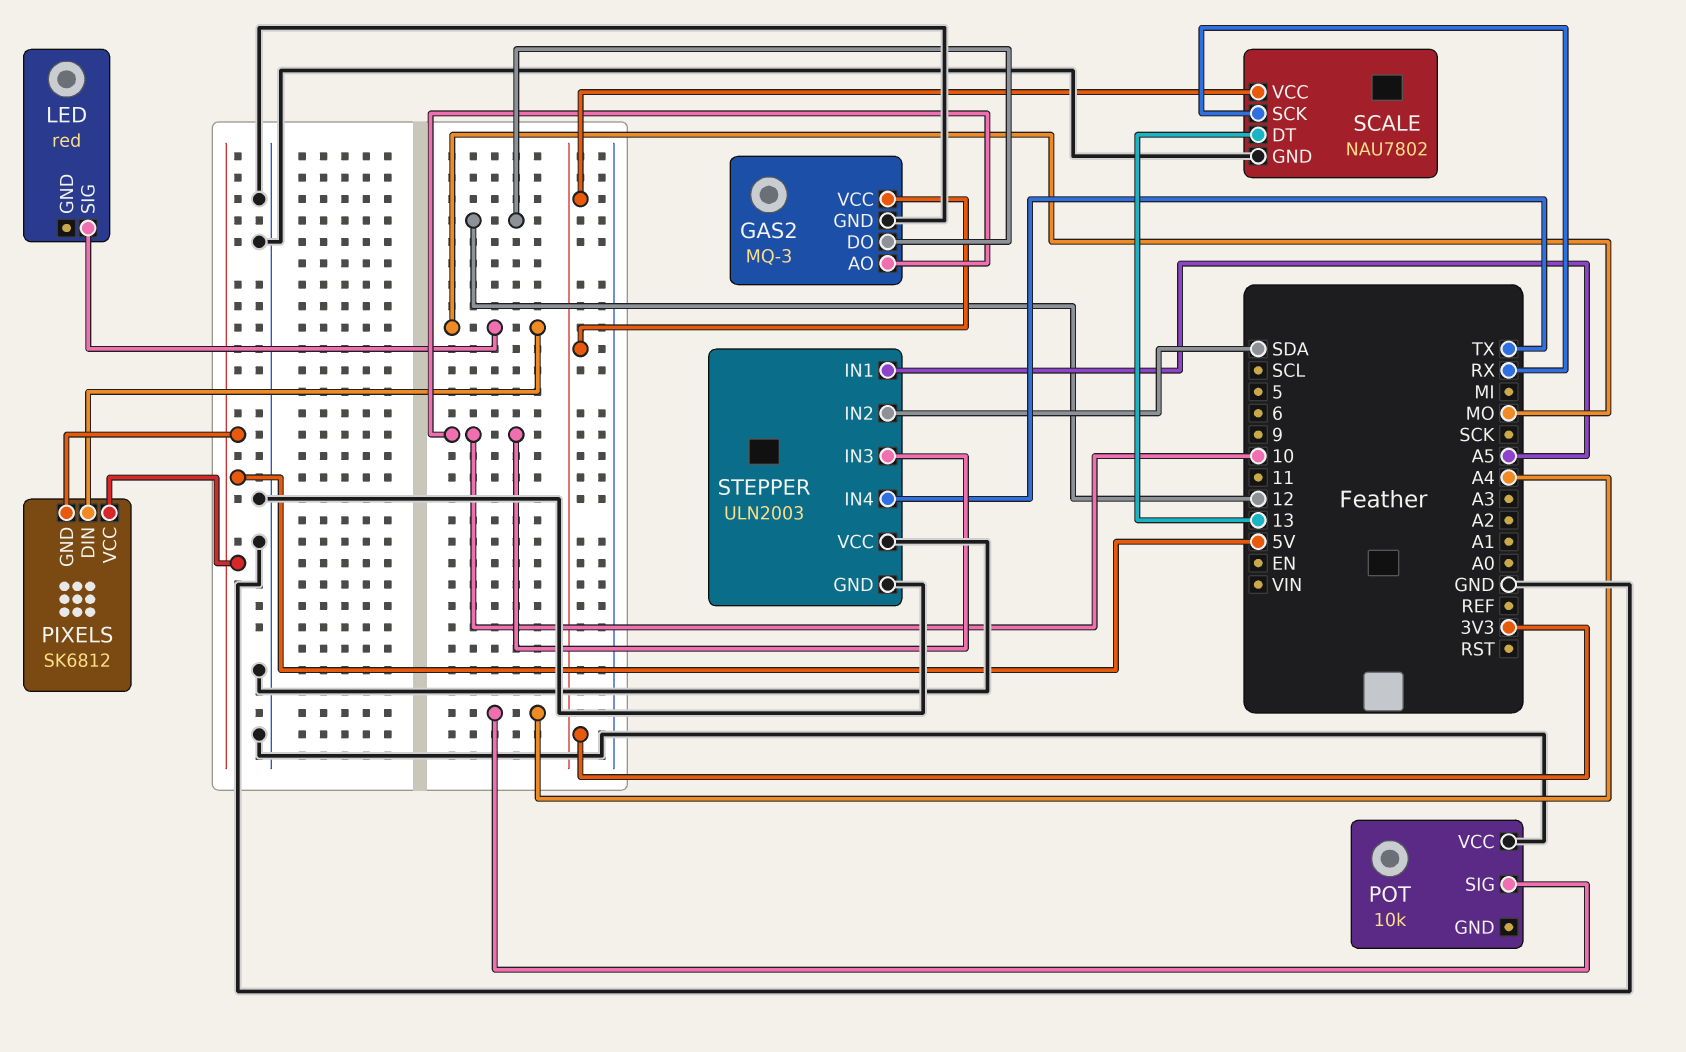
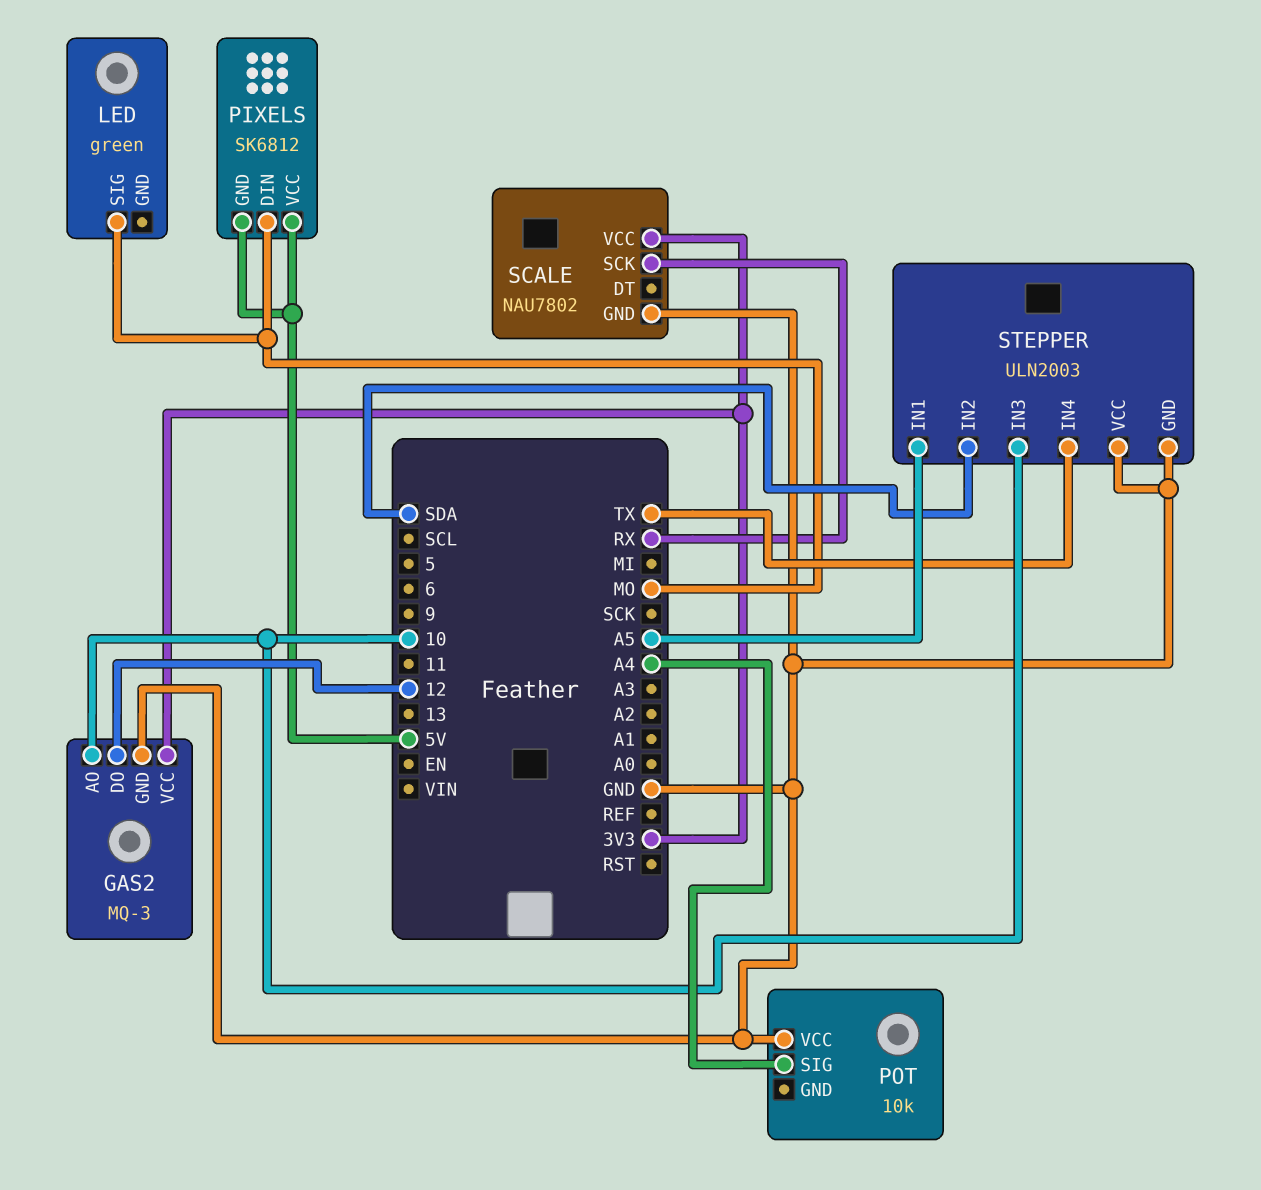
LED: red -> green
SCALE pin DT: 13 -> none

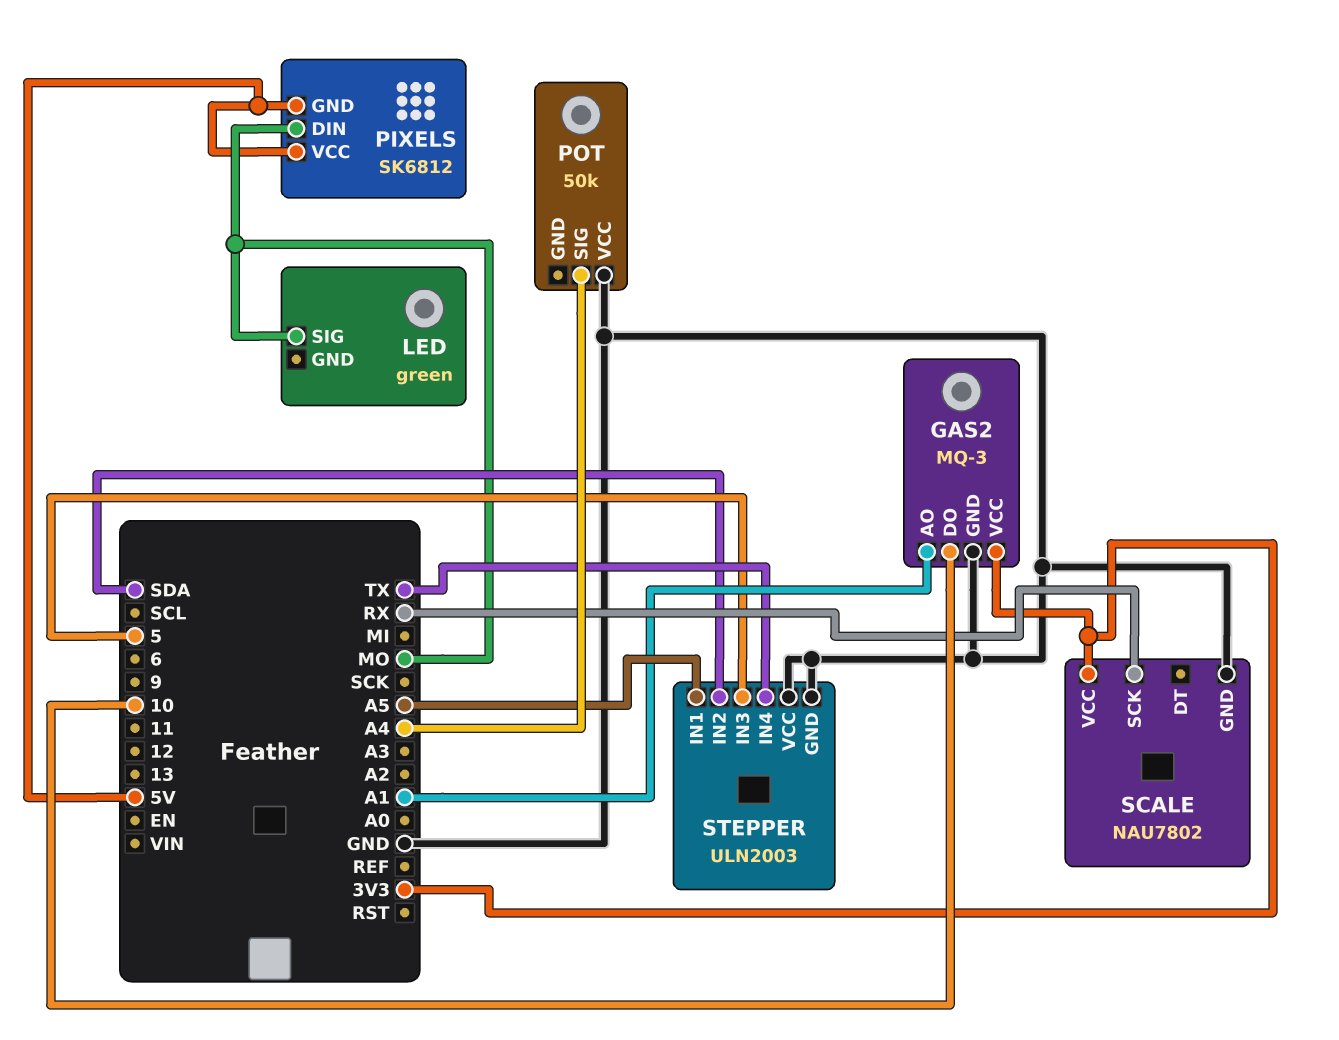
GAS2 pin AO: 10 -> A1
GAS2 pin DO: 12 -> 10
POT: 10k -> 50k
STEPPER pin IN3: 10 -> 5

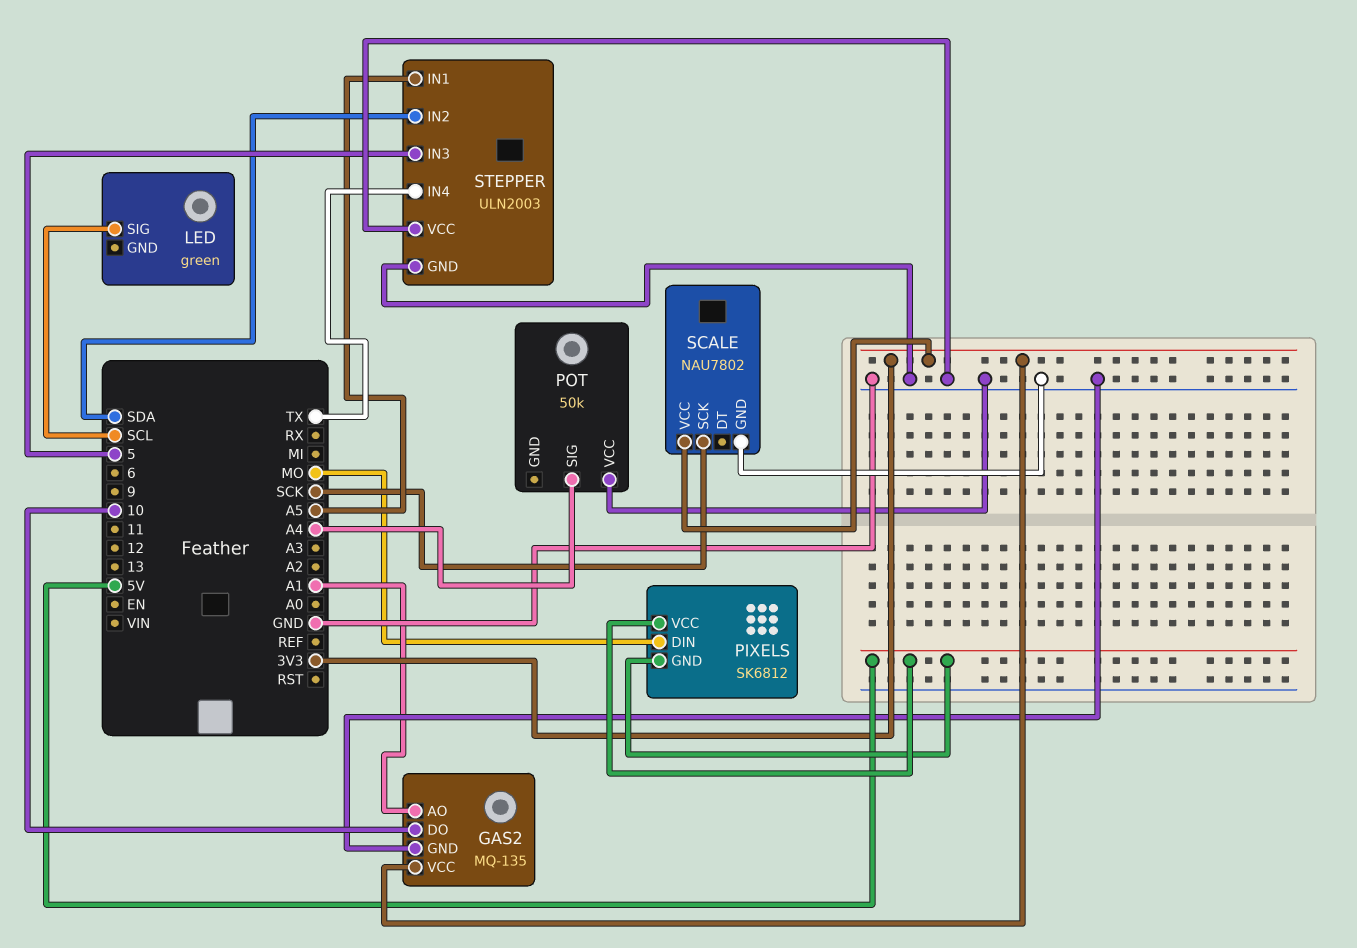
GAS2: MQ-3 -> MQ-135
LED pin SIG: MO -> SCL
SCALE pin SCK: RX -> SCK

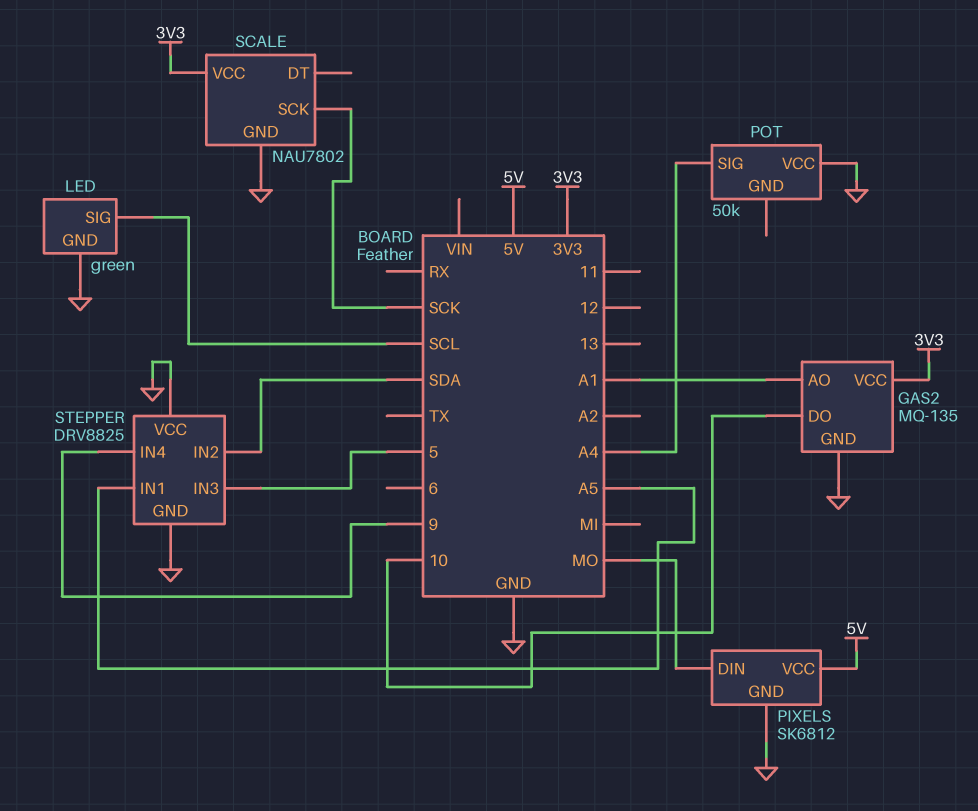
LED pin GND: none -> GND
PIXELS pin GND: 5V -> GND
STEPPER: ULN2003 -> DRV8825
STEPPER pin IN4: TX -> 9

